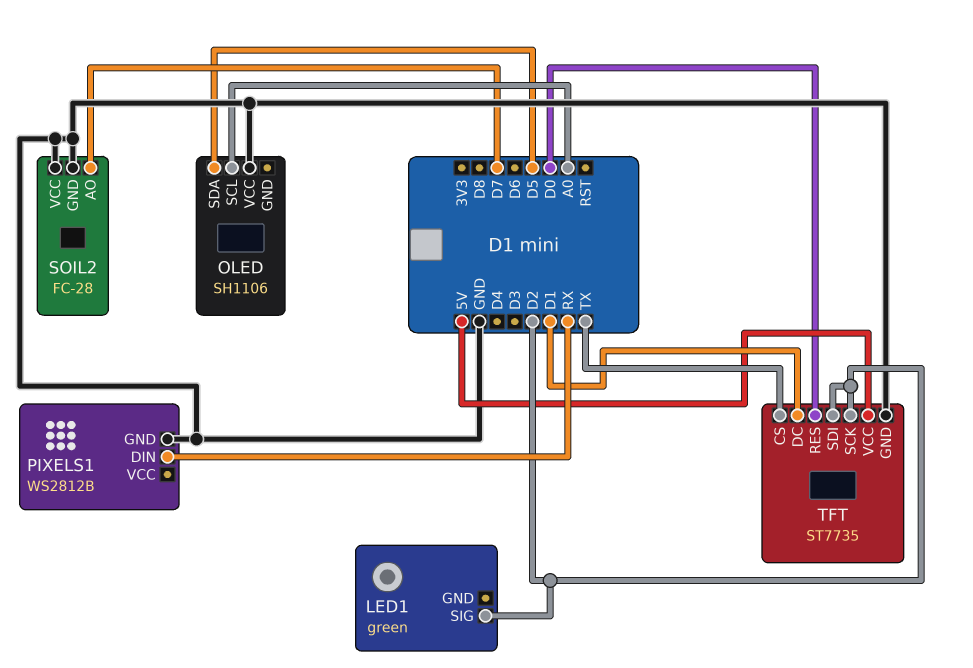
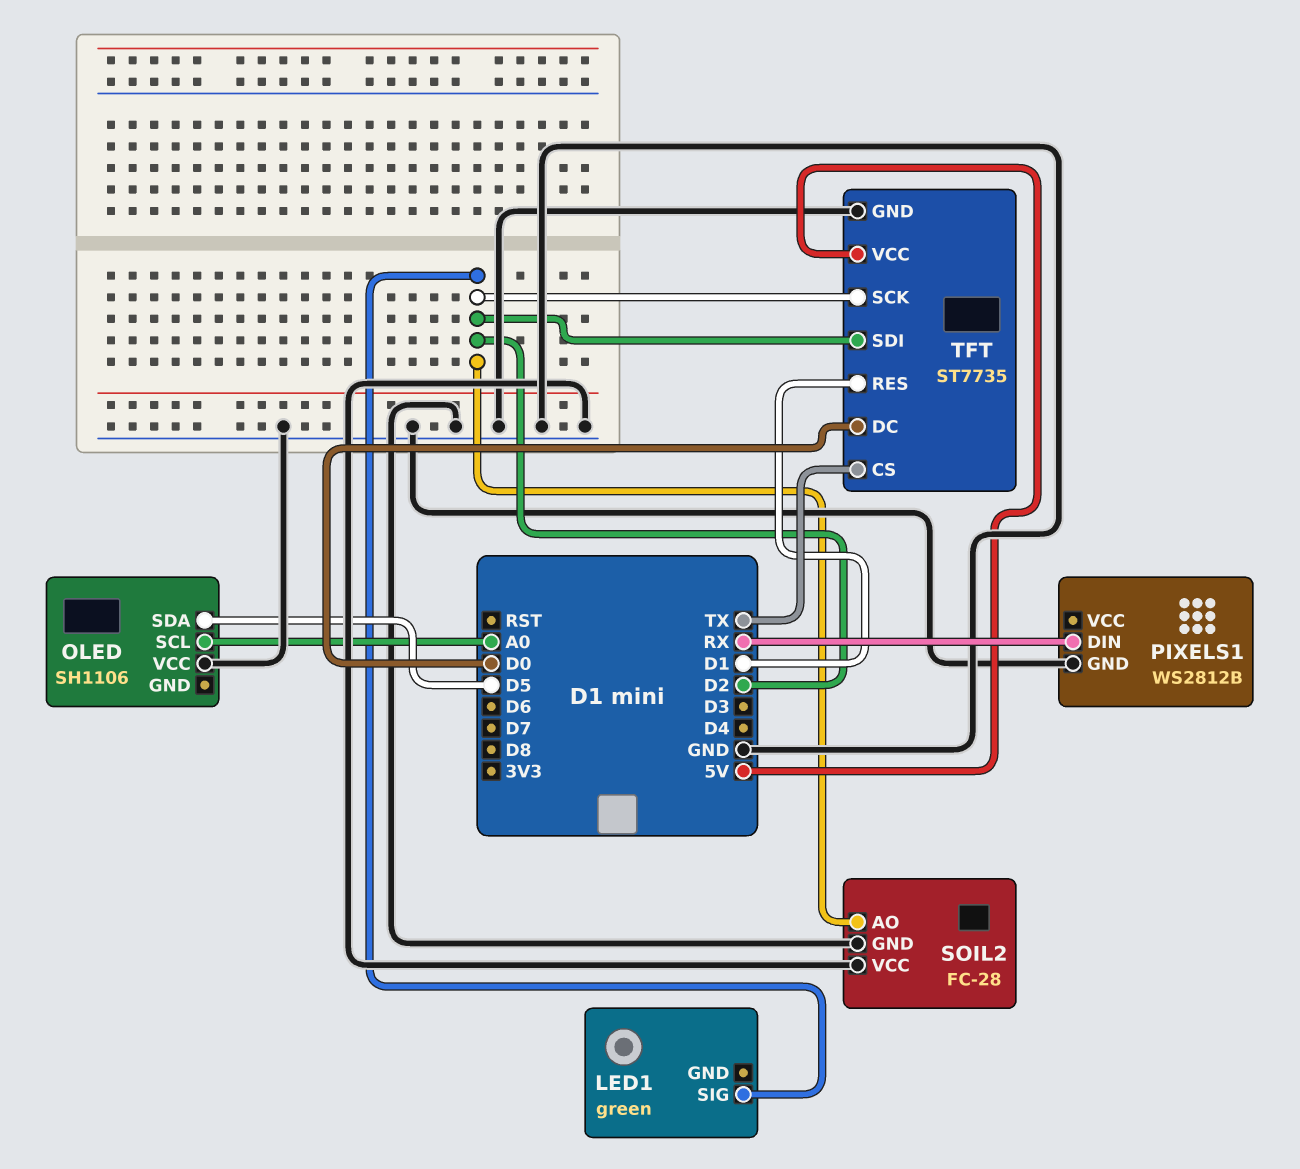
SOIL2 pin AO: D7 -> D2
TFT pin DC: D1 -> D0
TFT pin RES: D0 -> D1

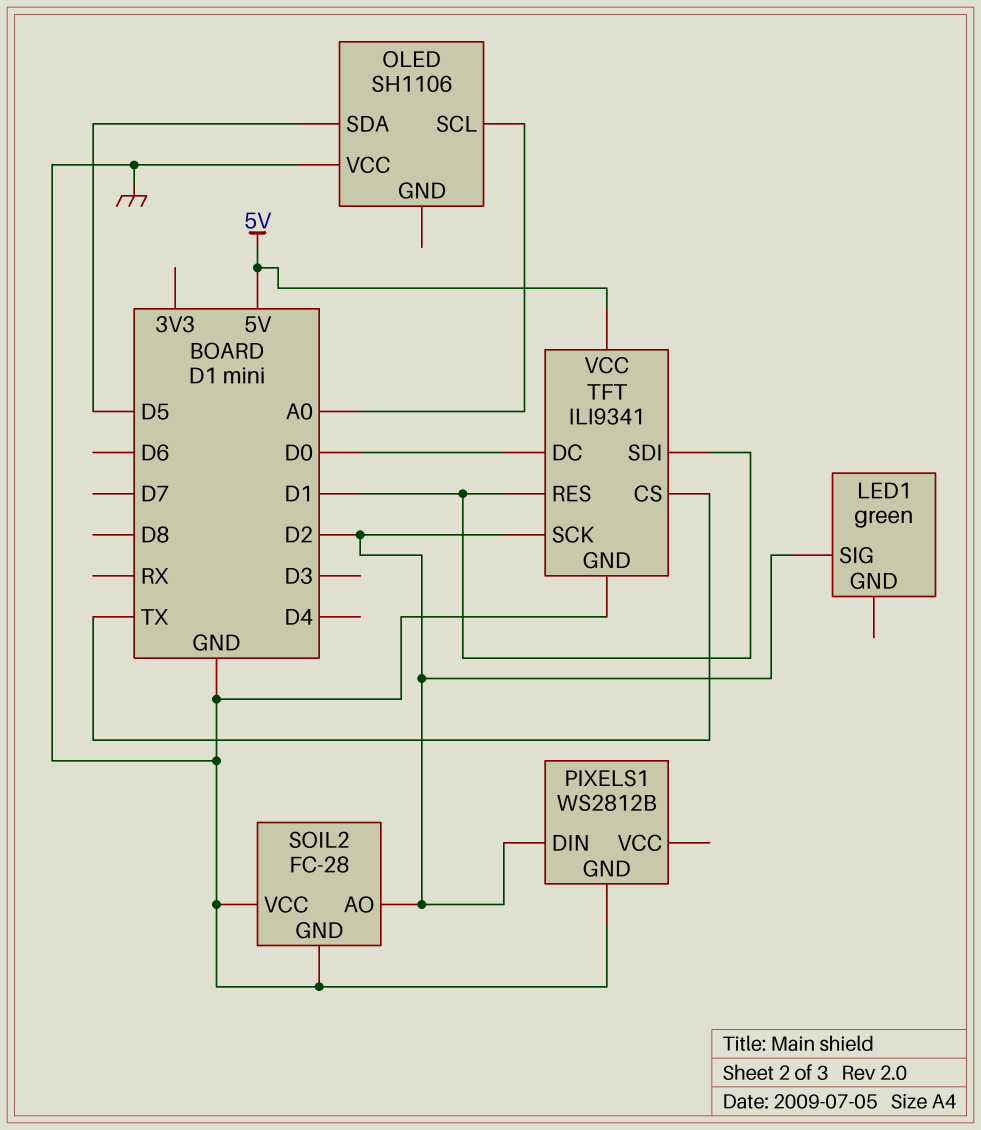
PIXELS1 pin DIN: RX -> D2
TFT: ST7735 -> ILI9341
TFT pin SDI: D2 -> D1

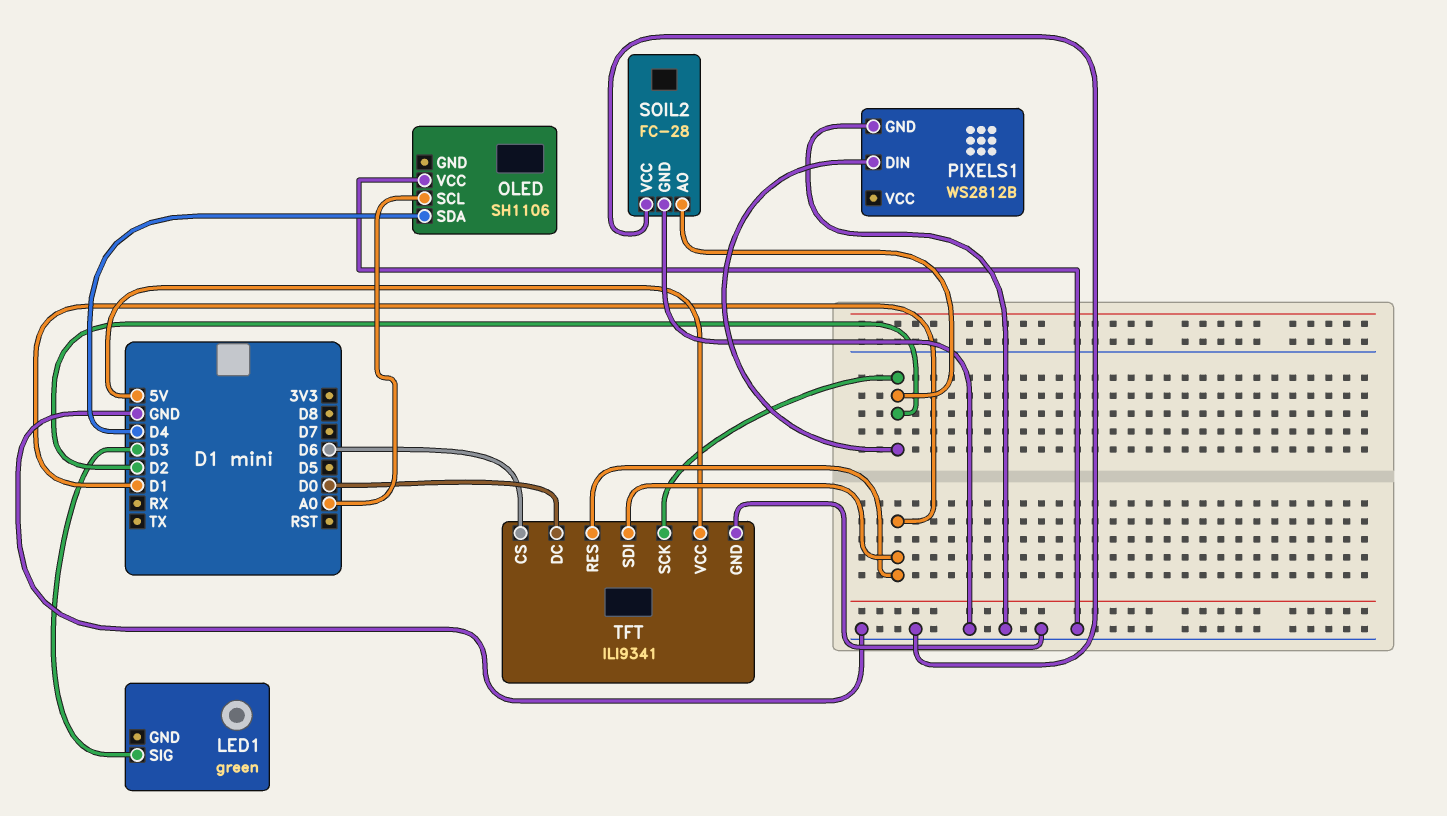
LED1 pin SIG: D2 -> D3
OLED pin SDA: D5 -> D4
TFT pin CS: TX -> D6

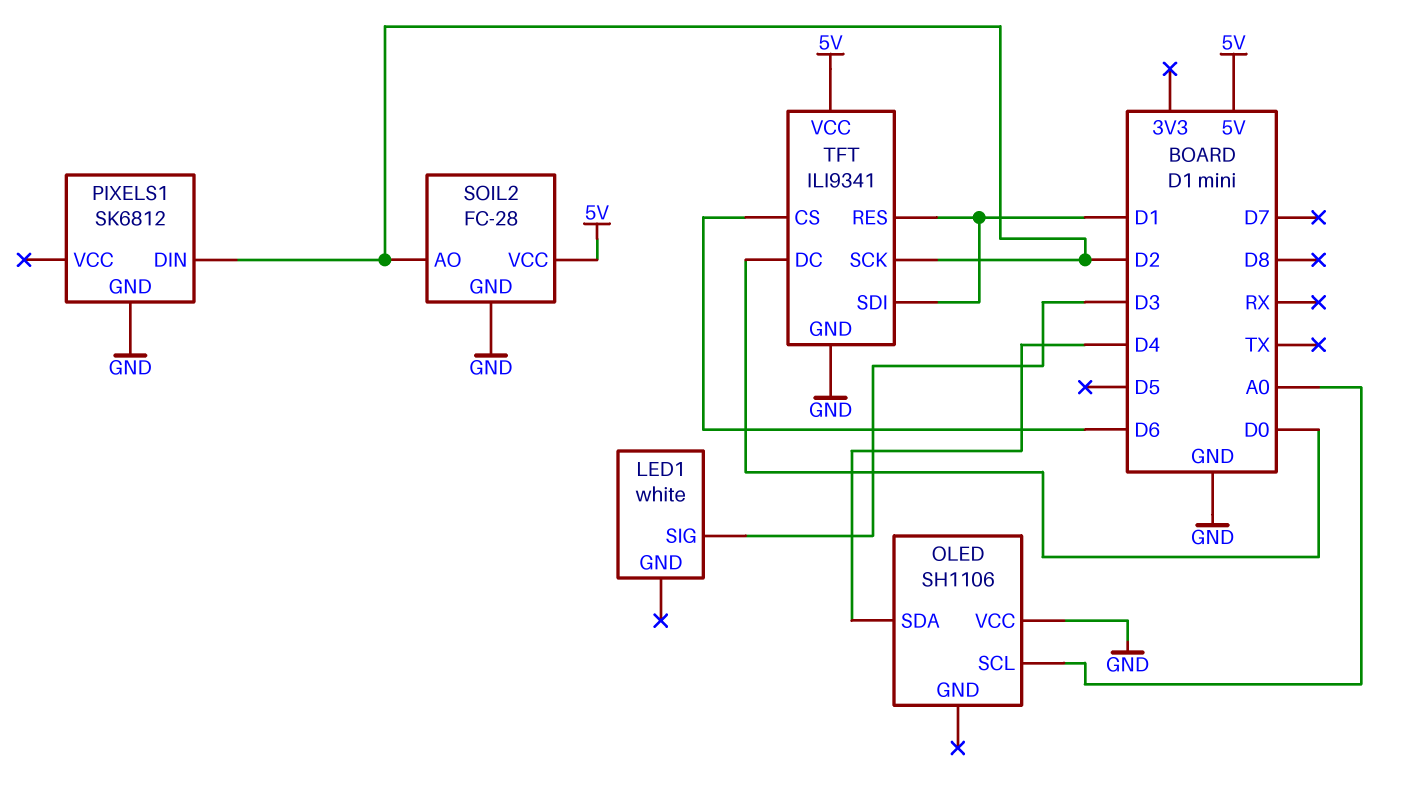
LED1: green -> white
PIXELS1: WS2812B -> SK6812
SOIL2 pin VCC: GND -> 5V

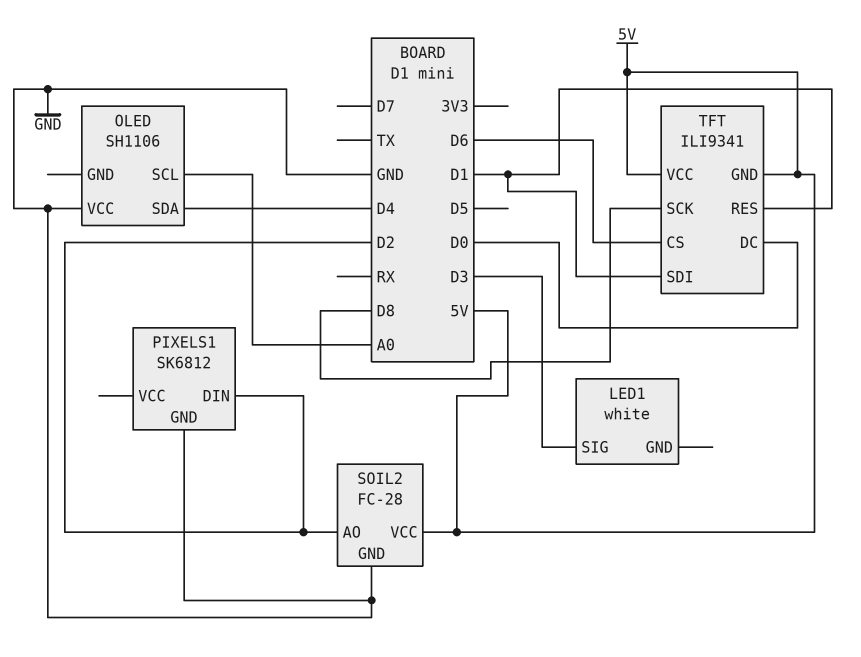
TFT pin GND: GND -> 5V
TFT pin SCK: D2 -> D8

